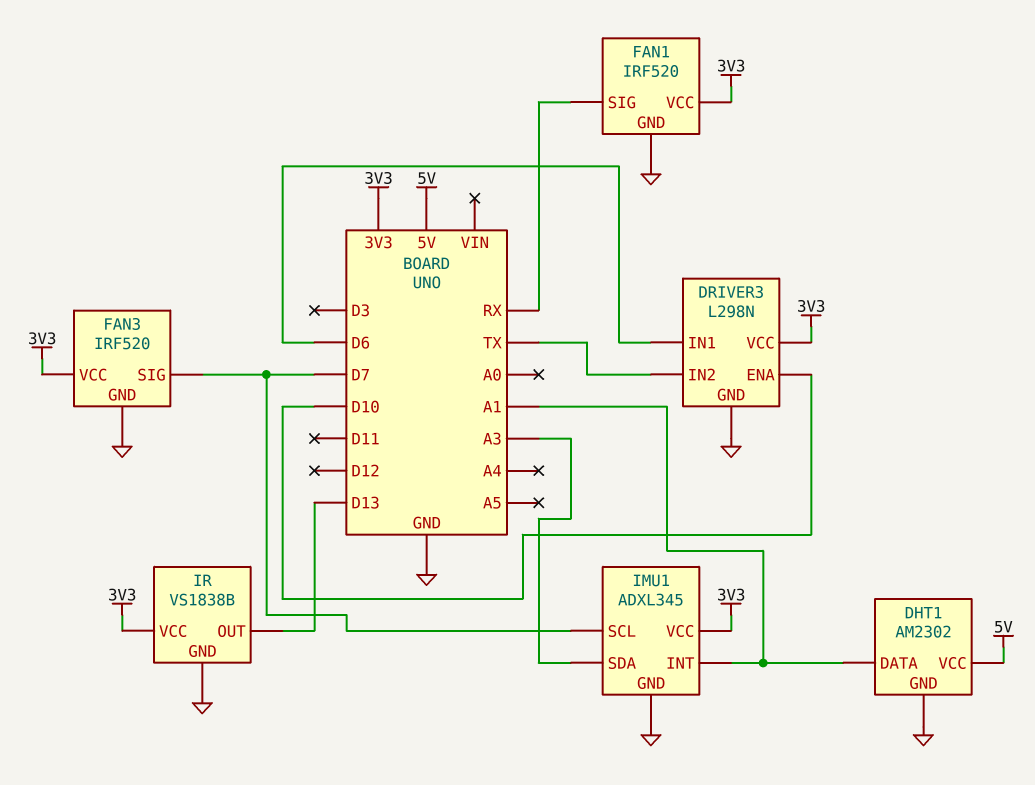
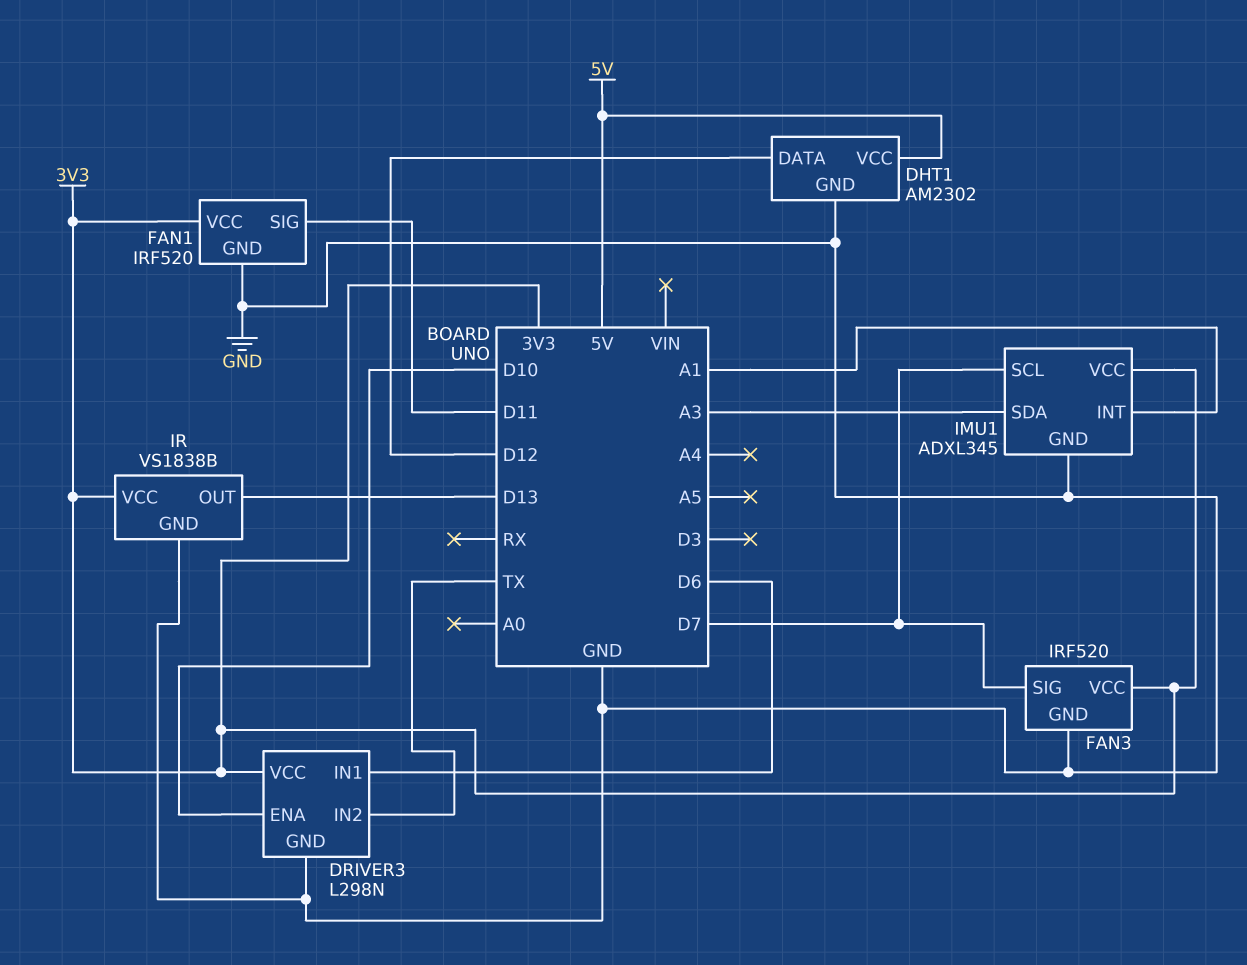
DHT1 pin DATA: A1 -> D12
FAN1 pin SIG: RX -> D11

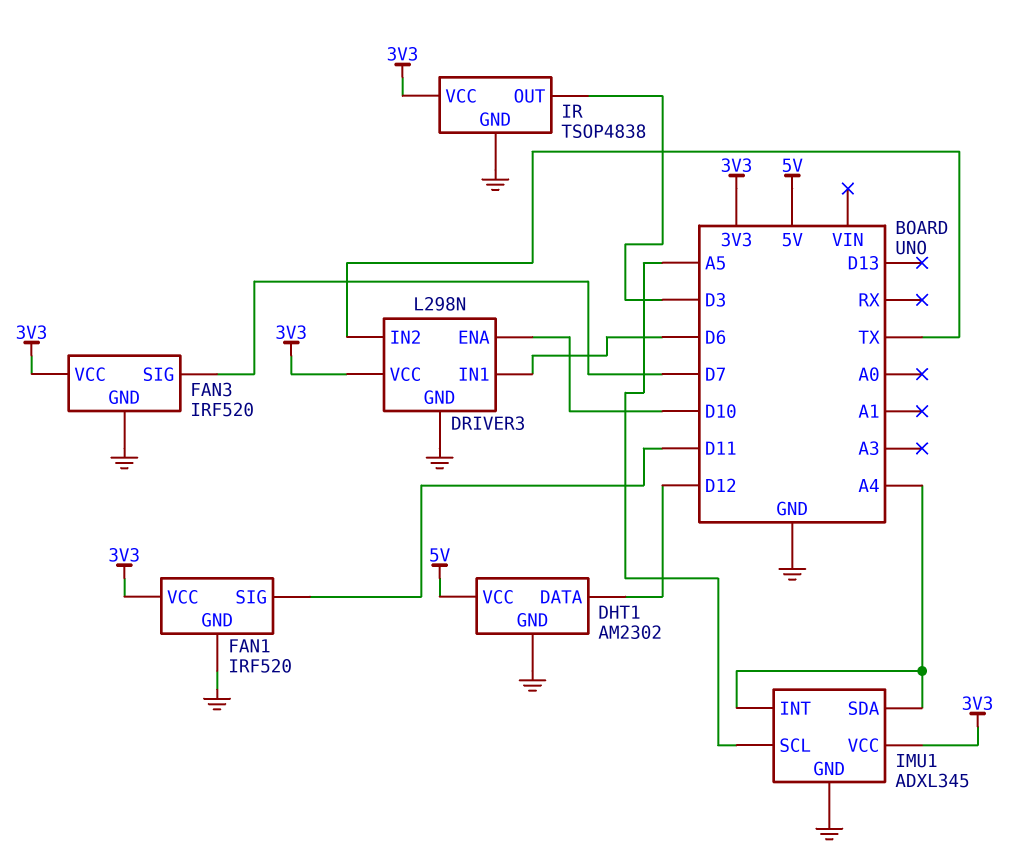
IMU1 pin INT: A1 -> A4
IMU1 pin SCL: D7 -> A5
IMU1 pin SDA: A3 -> A4
IR: VS1838B -> TSOP4838
IR pin OUT: D13 -> D3

